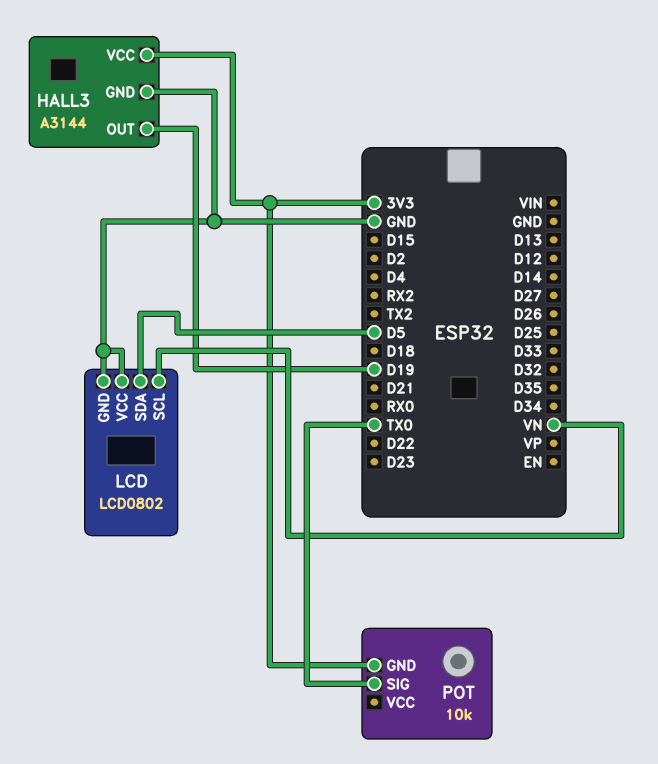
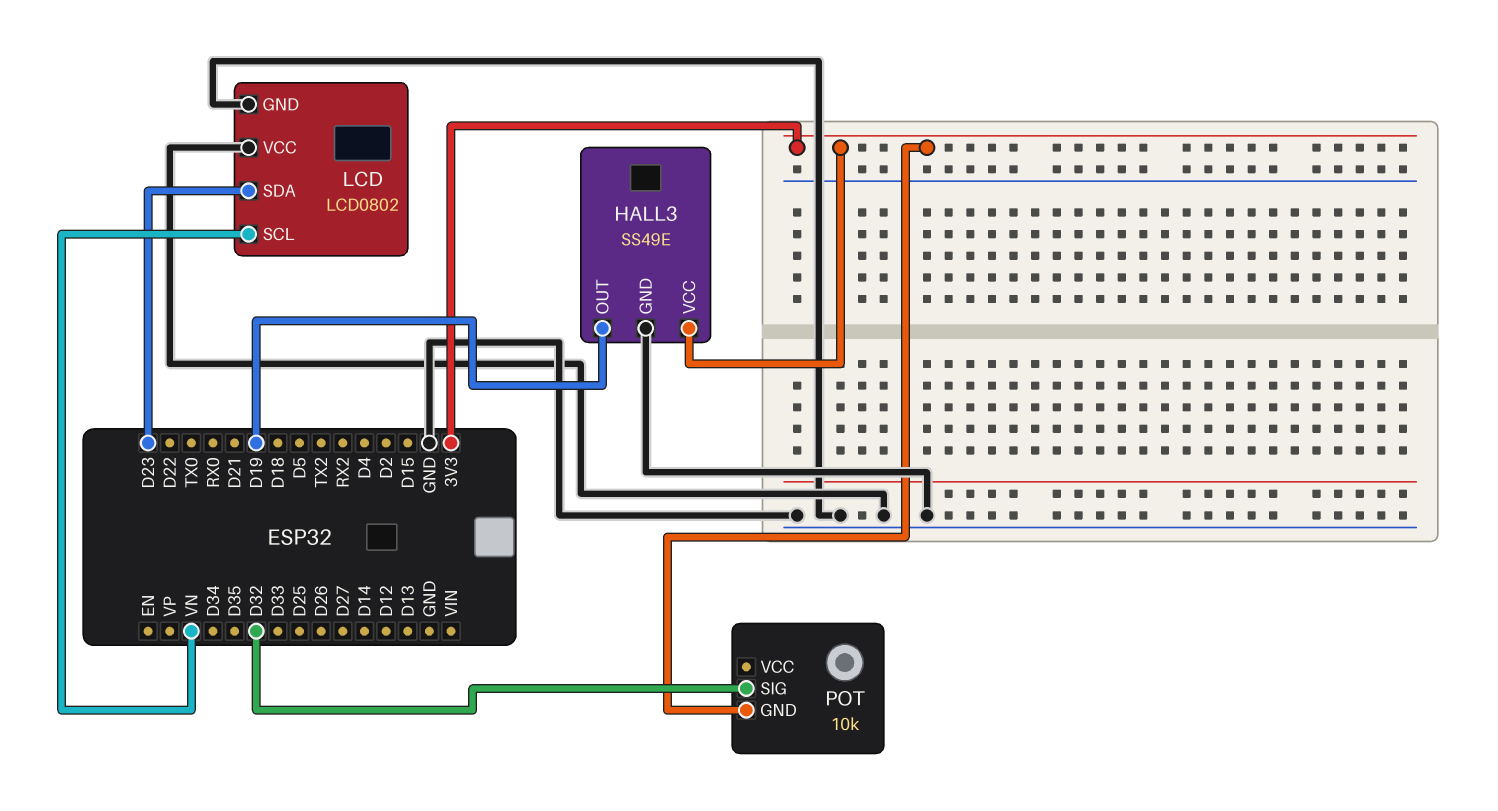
HALL3: A3144 -> SS49E
LCD pin SDA: D5 -> D23
POT pin SIG: TX0 -> D32

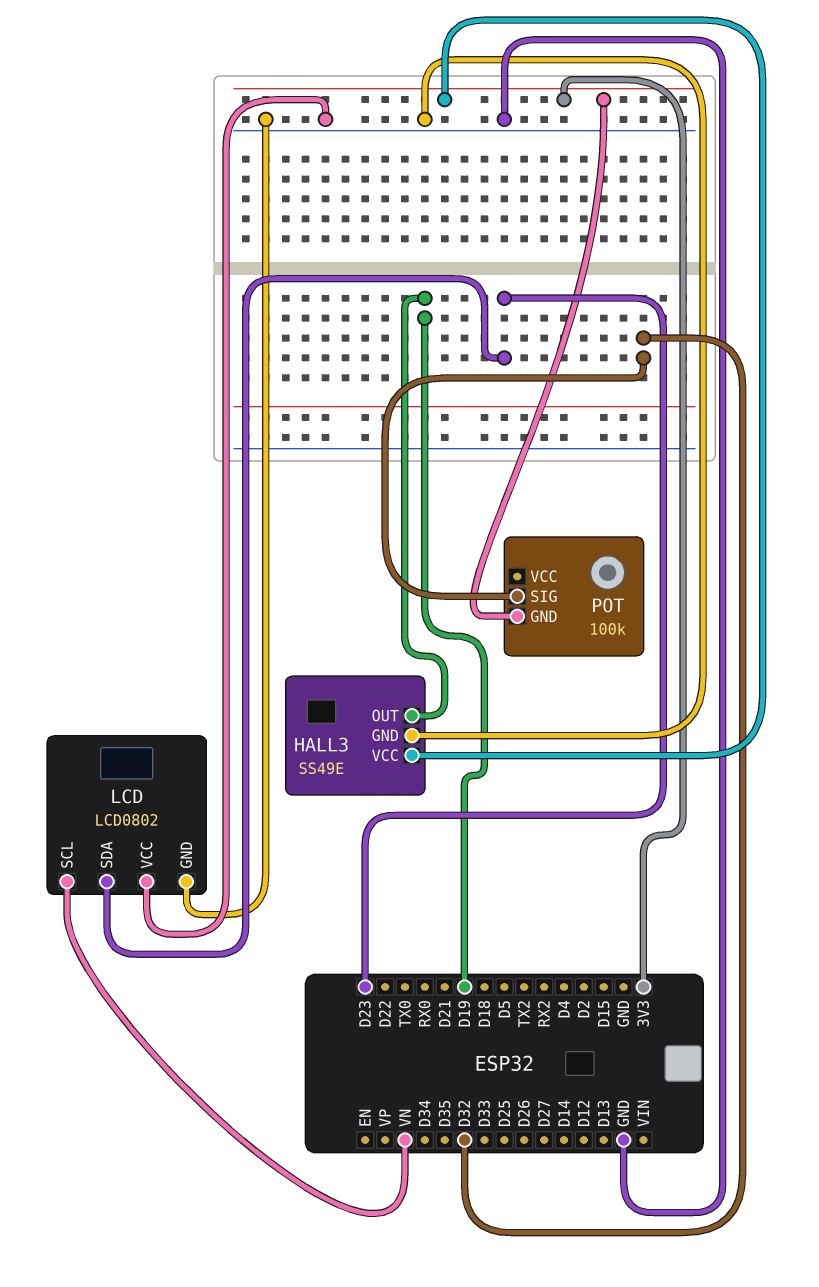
POT: 10k -> 100k

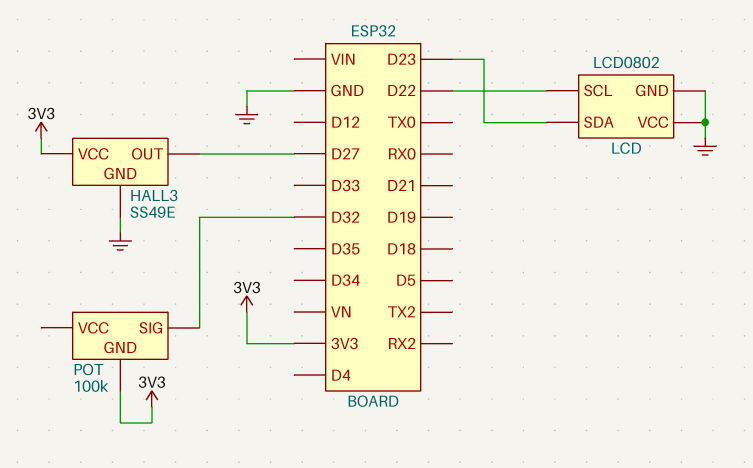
HALL3 pin OUT: D19 -> D27
LCD pin SCL: VN -> D22

